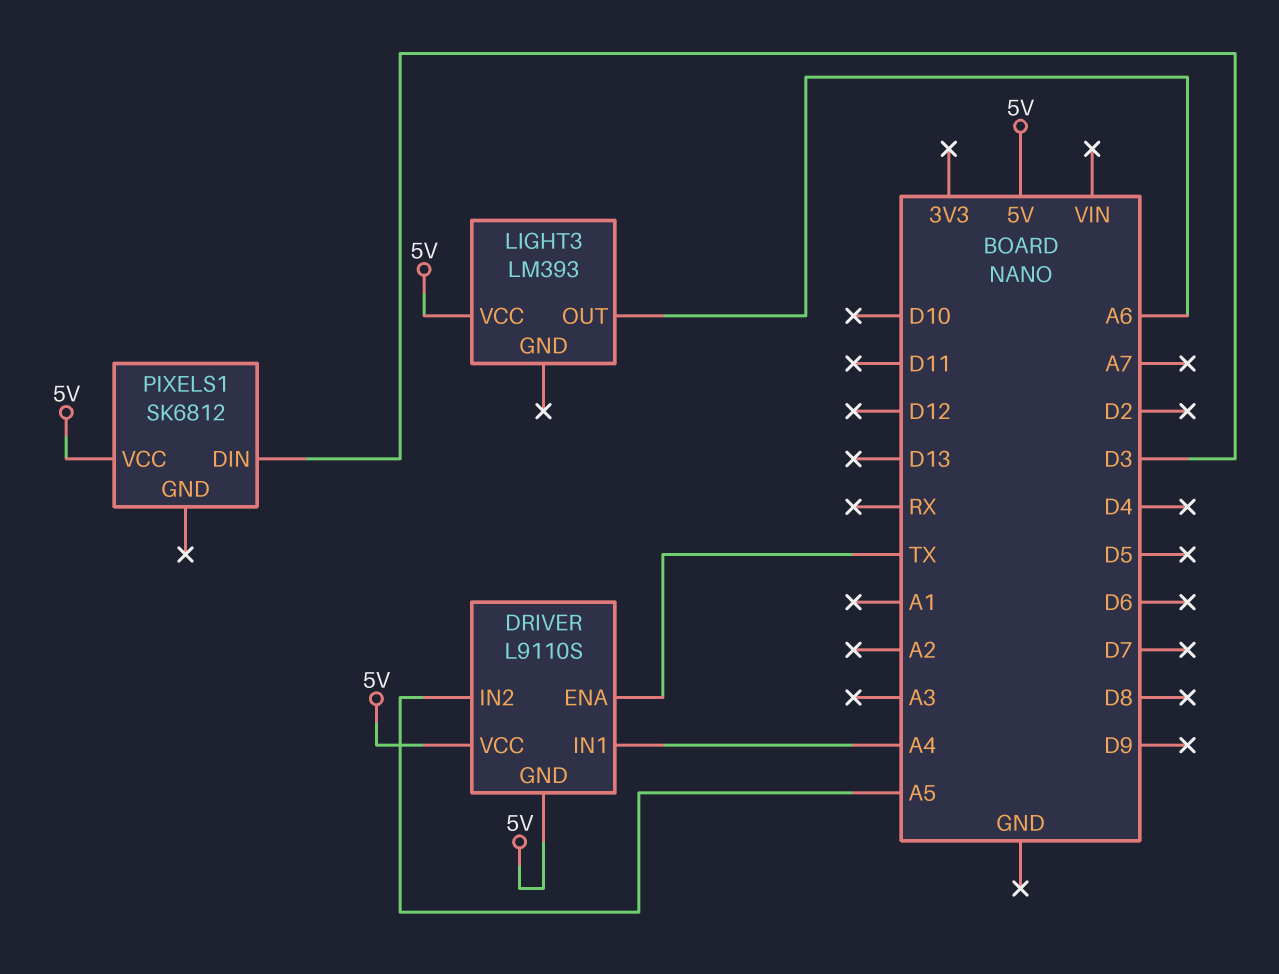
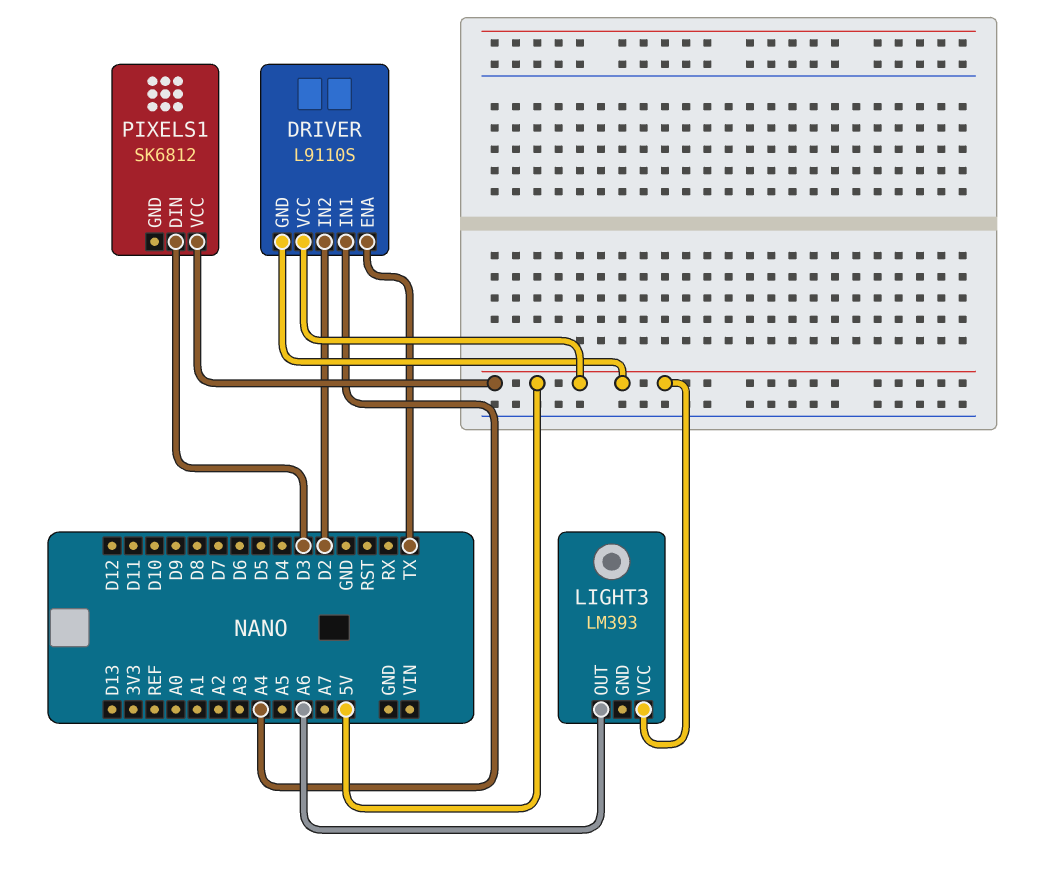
DRIVER pin IN2: A5 -> D2

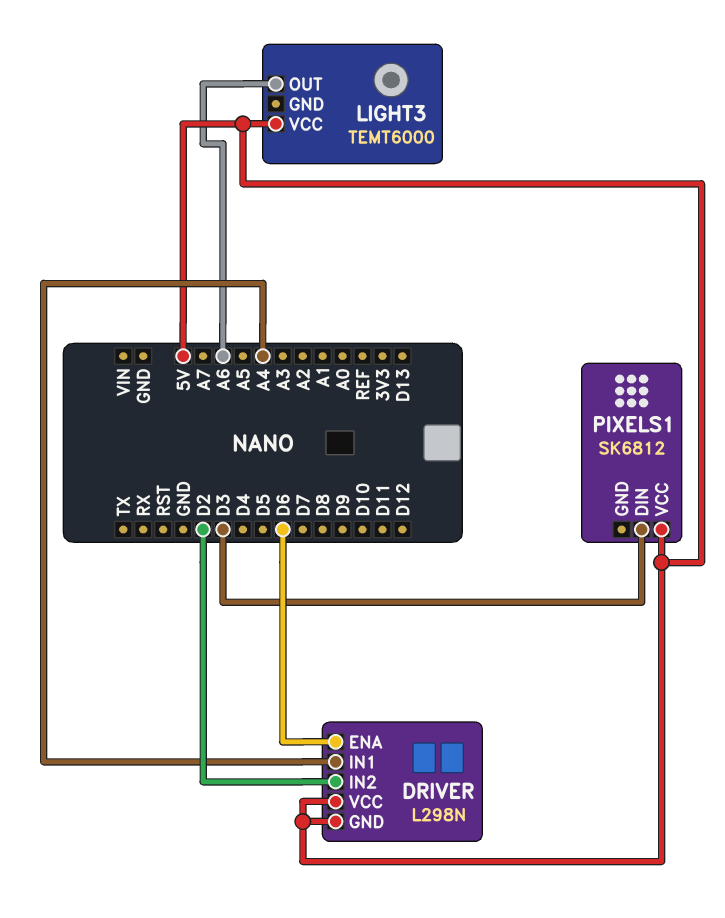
DRIVER: L9110S -> L298N
DRIVER pin ENA: TX -> D6
LIGHT3: LM393 -> TEMT6000

